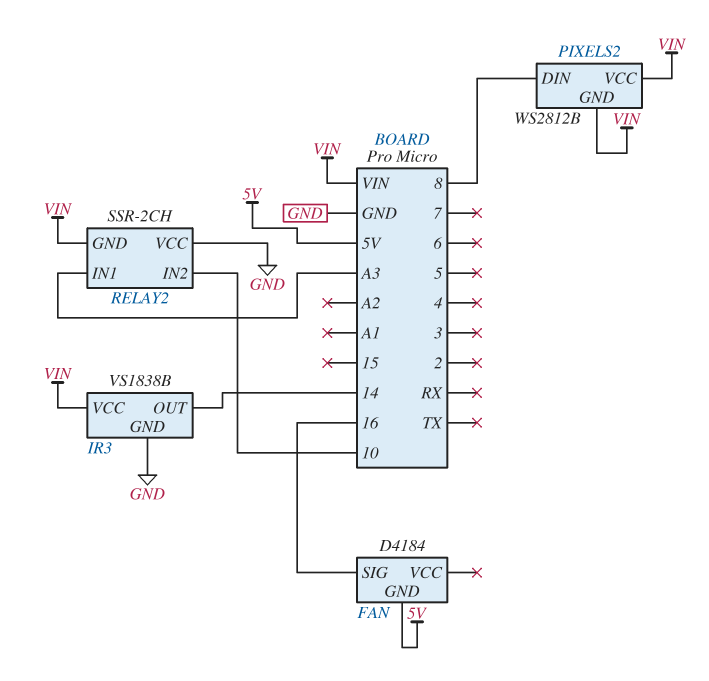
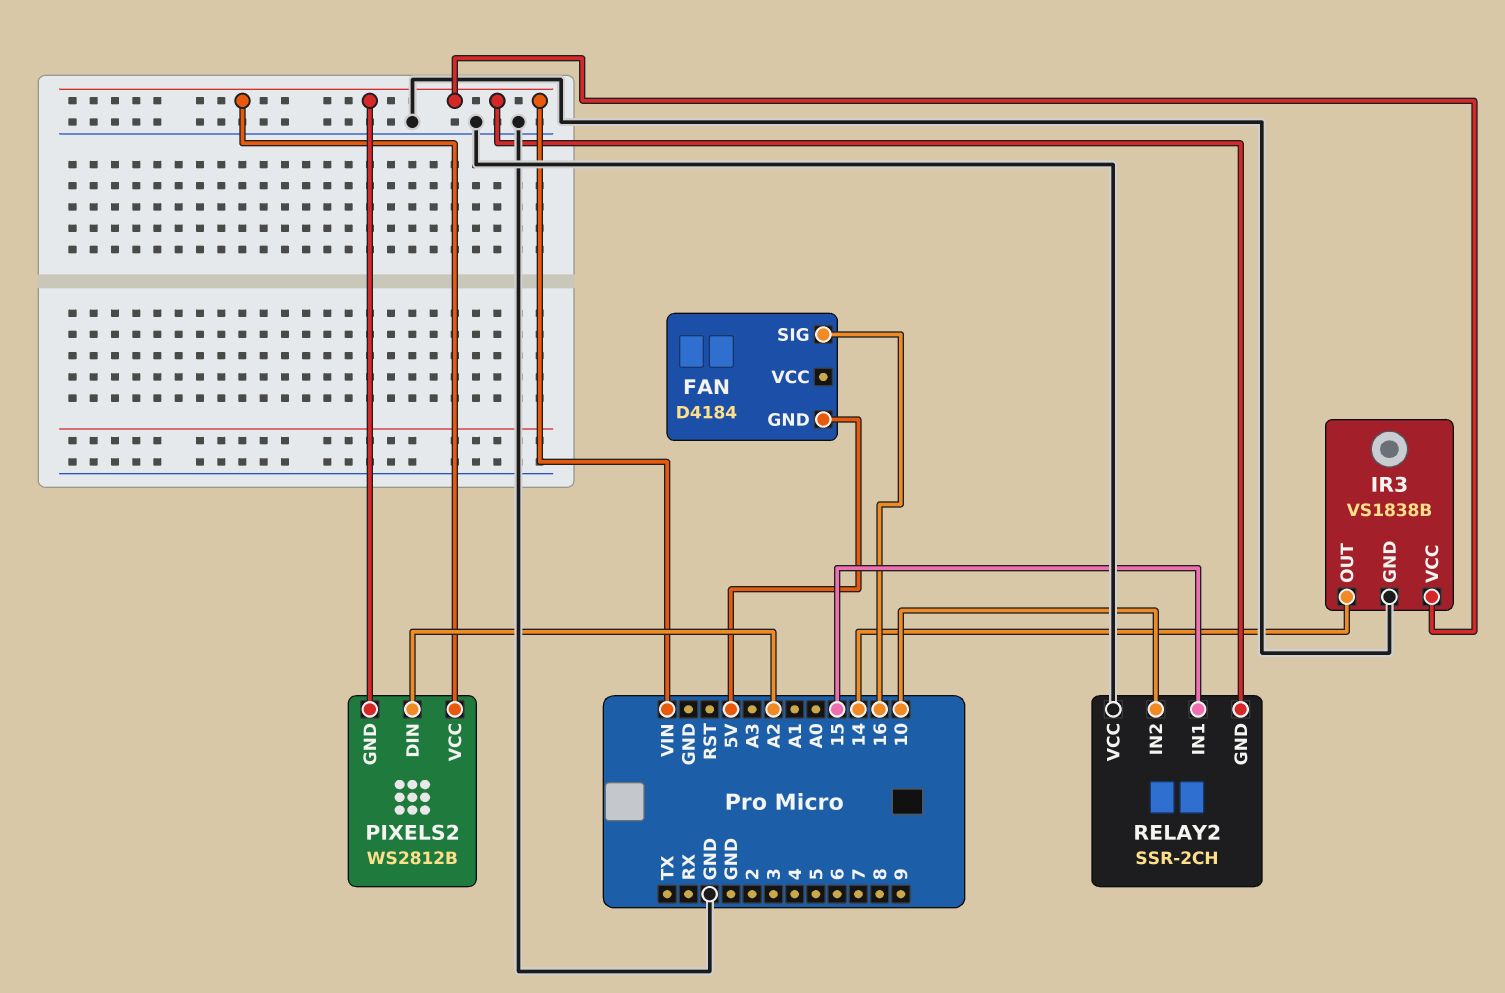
PIXELS2 pin DIN: 8 -> A2
RELAY2 pin IN1: A3 -> 15

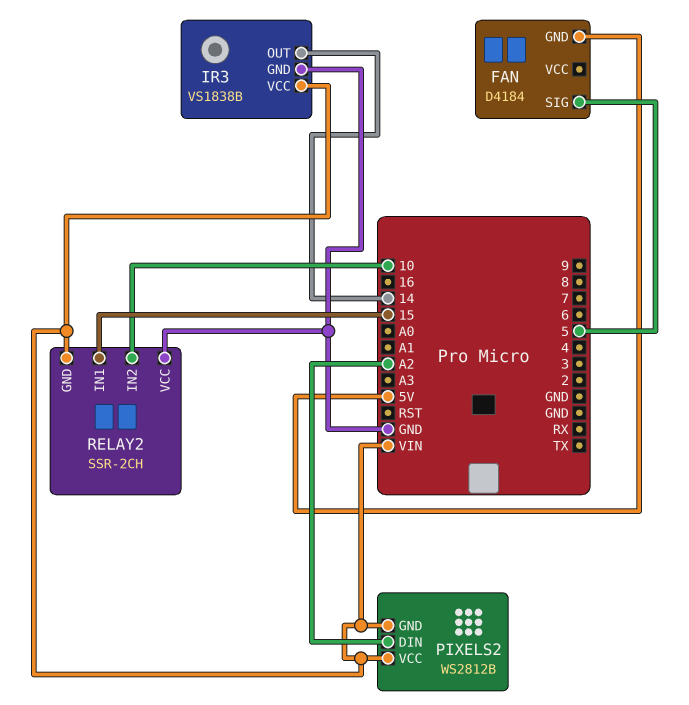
FAN pin SIG: 16 -> 5

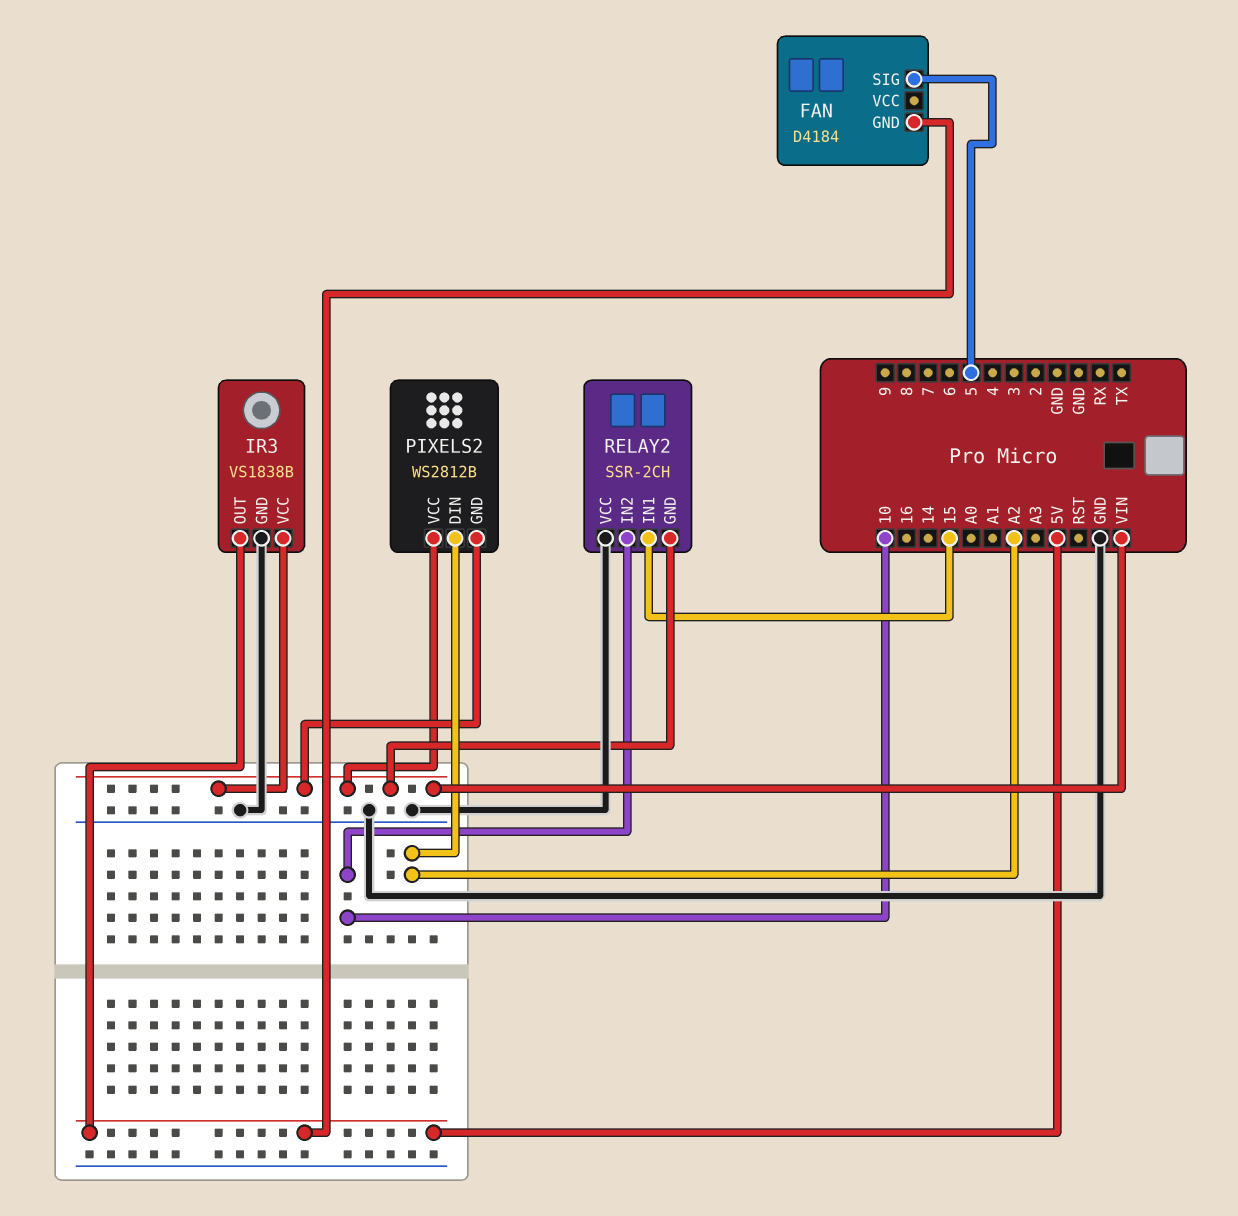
IR3 pin OUT: 14 -> 5V

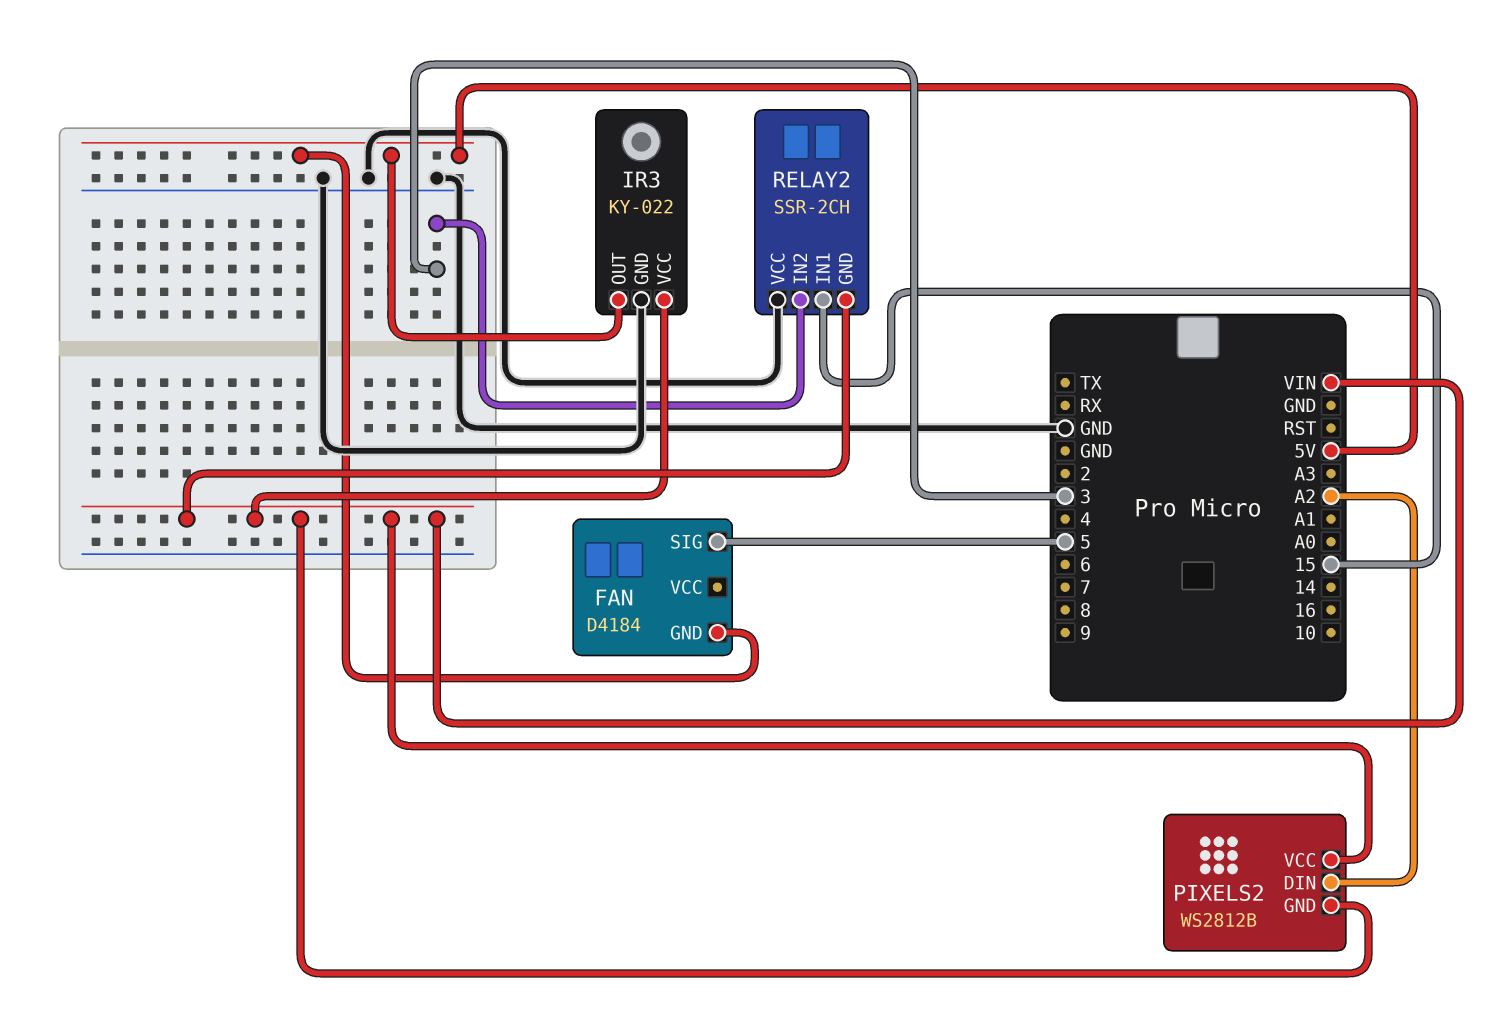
IR3: VS1838B -> KY-022
RELAY2 pin IN2: 10 -> 3

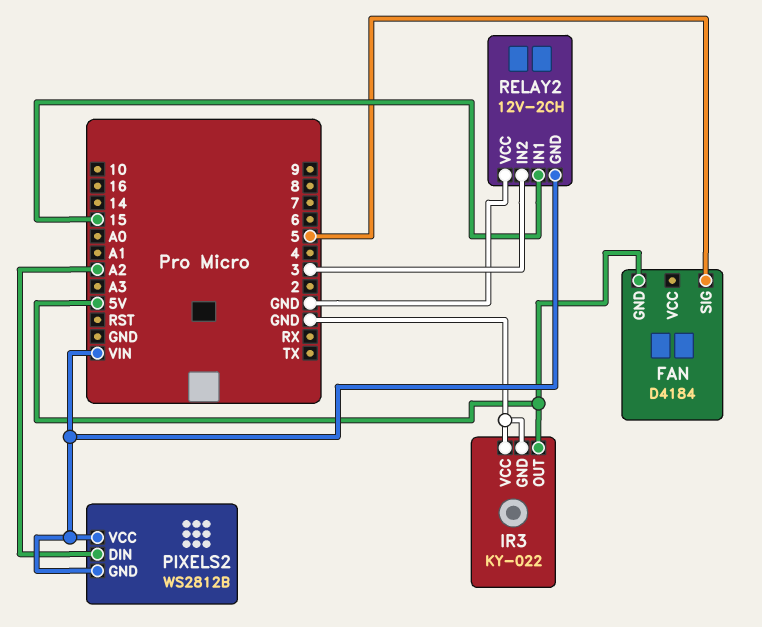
IR3 pin VCC: VIN -> GND
RELAY2: SSR-2CH -> 12V-2CH

